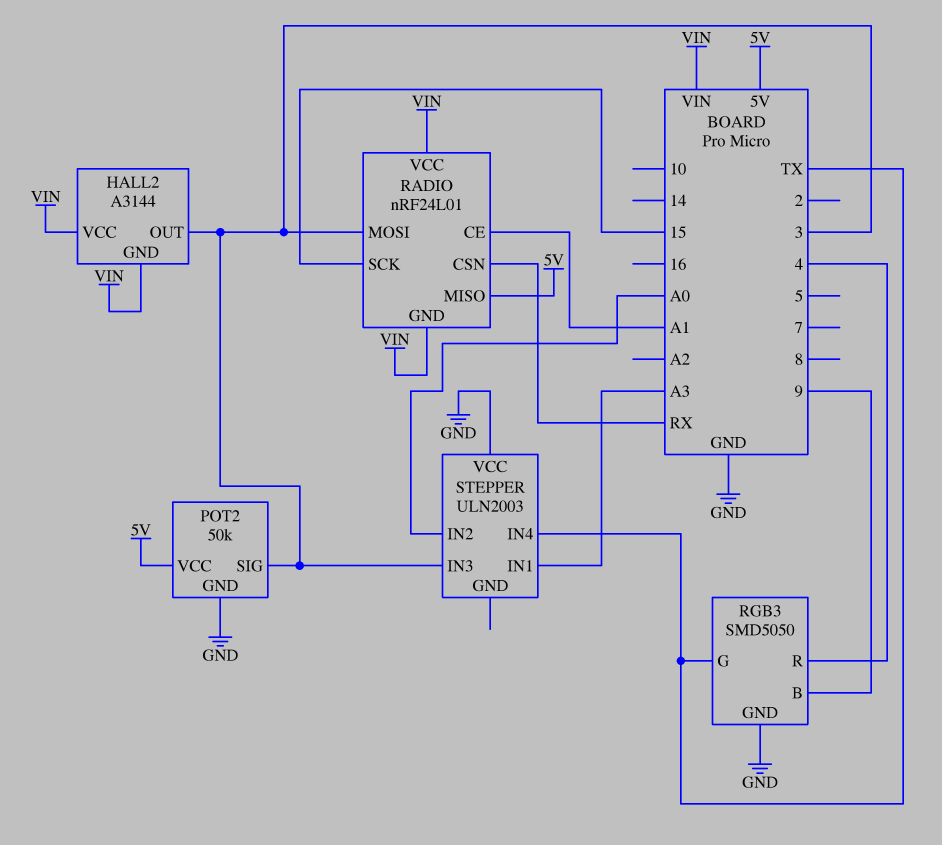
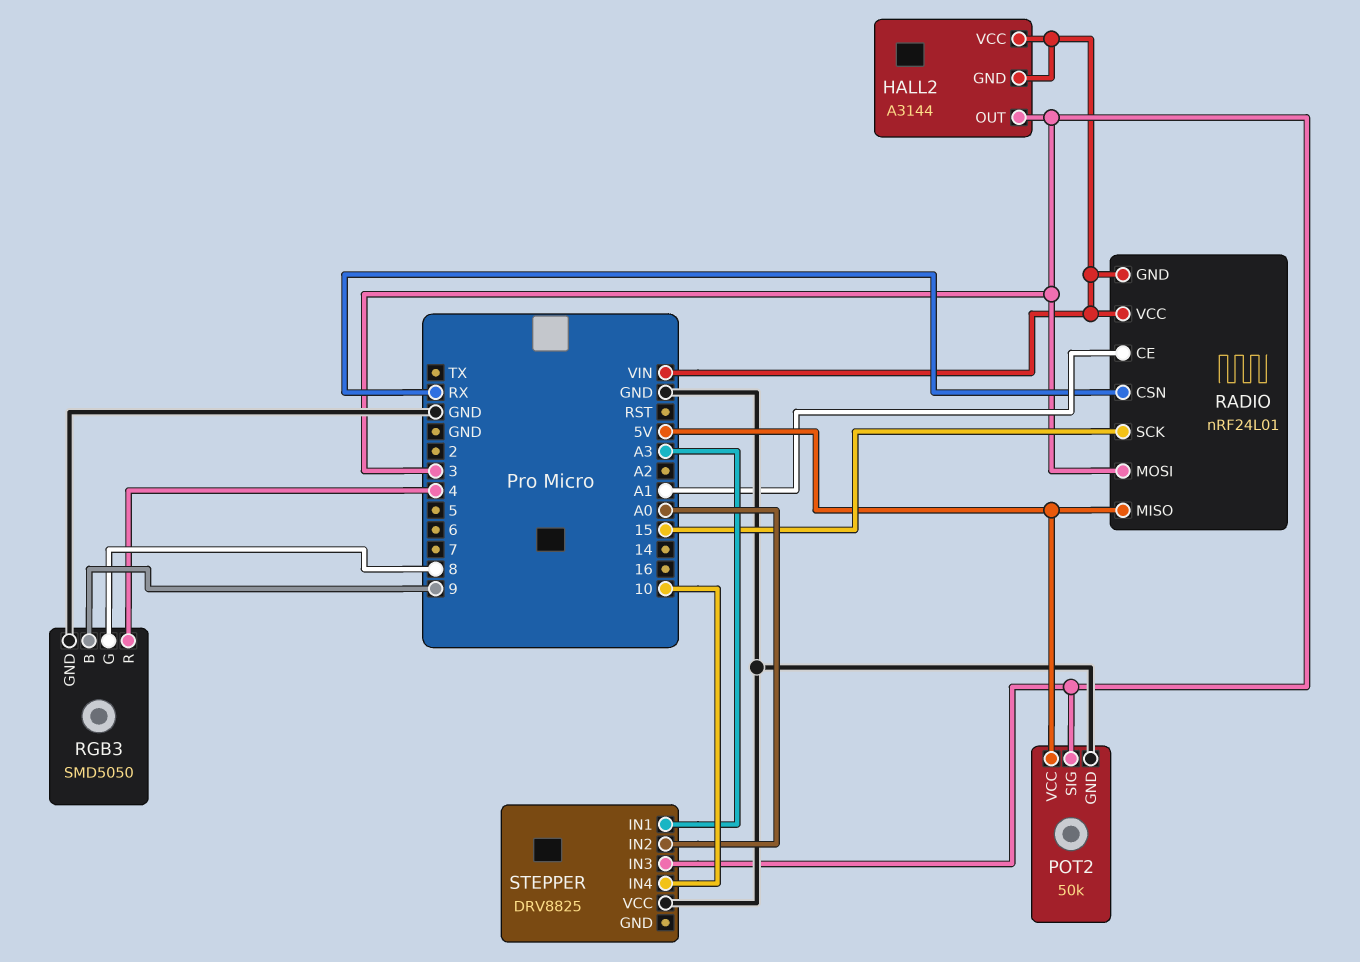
RGB3 pin G: TX -> 8
STEPPER: ULN2003 -> DRV8825
STEPPER pin IN4: TX -> 10

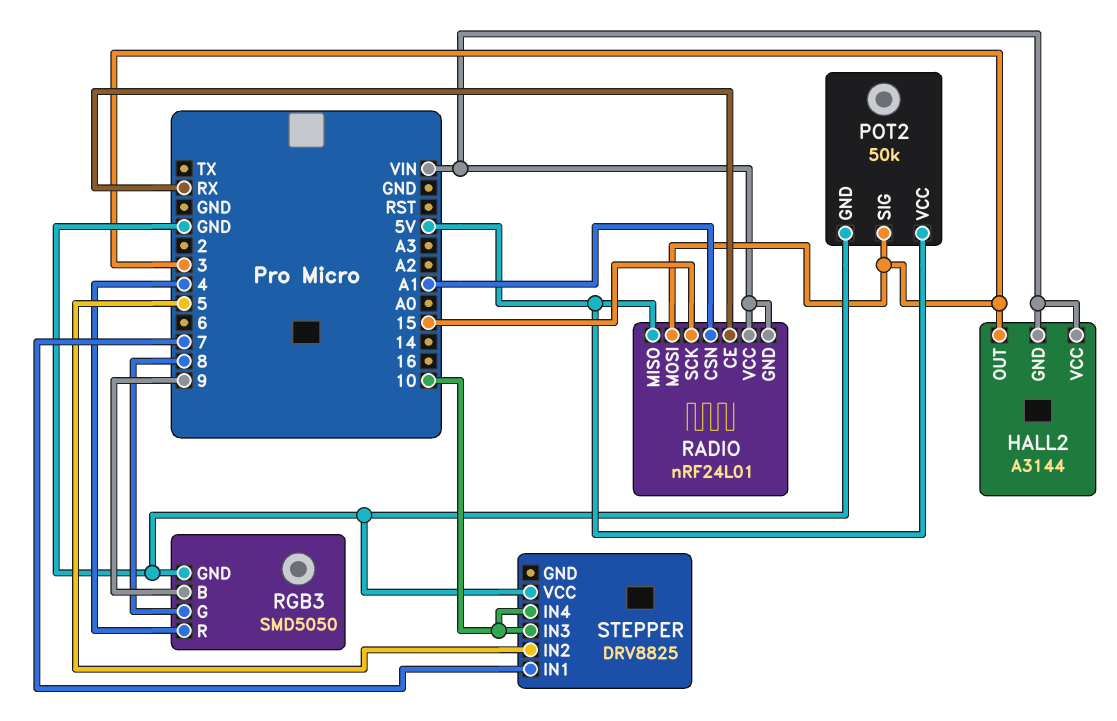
RADIO pin CE: A1 -> RX
RADIO pin CSN: RX -> A1
STEPPER pin IN1: A3 -> 7
STEPPER pin IN2: A0 -> 5
STEPPER pin IN3: 3 -> 10

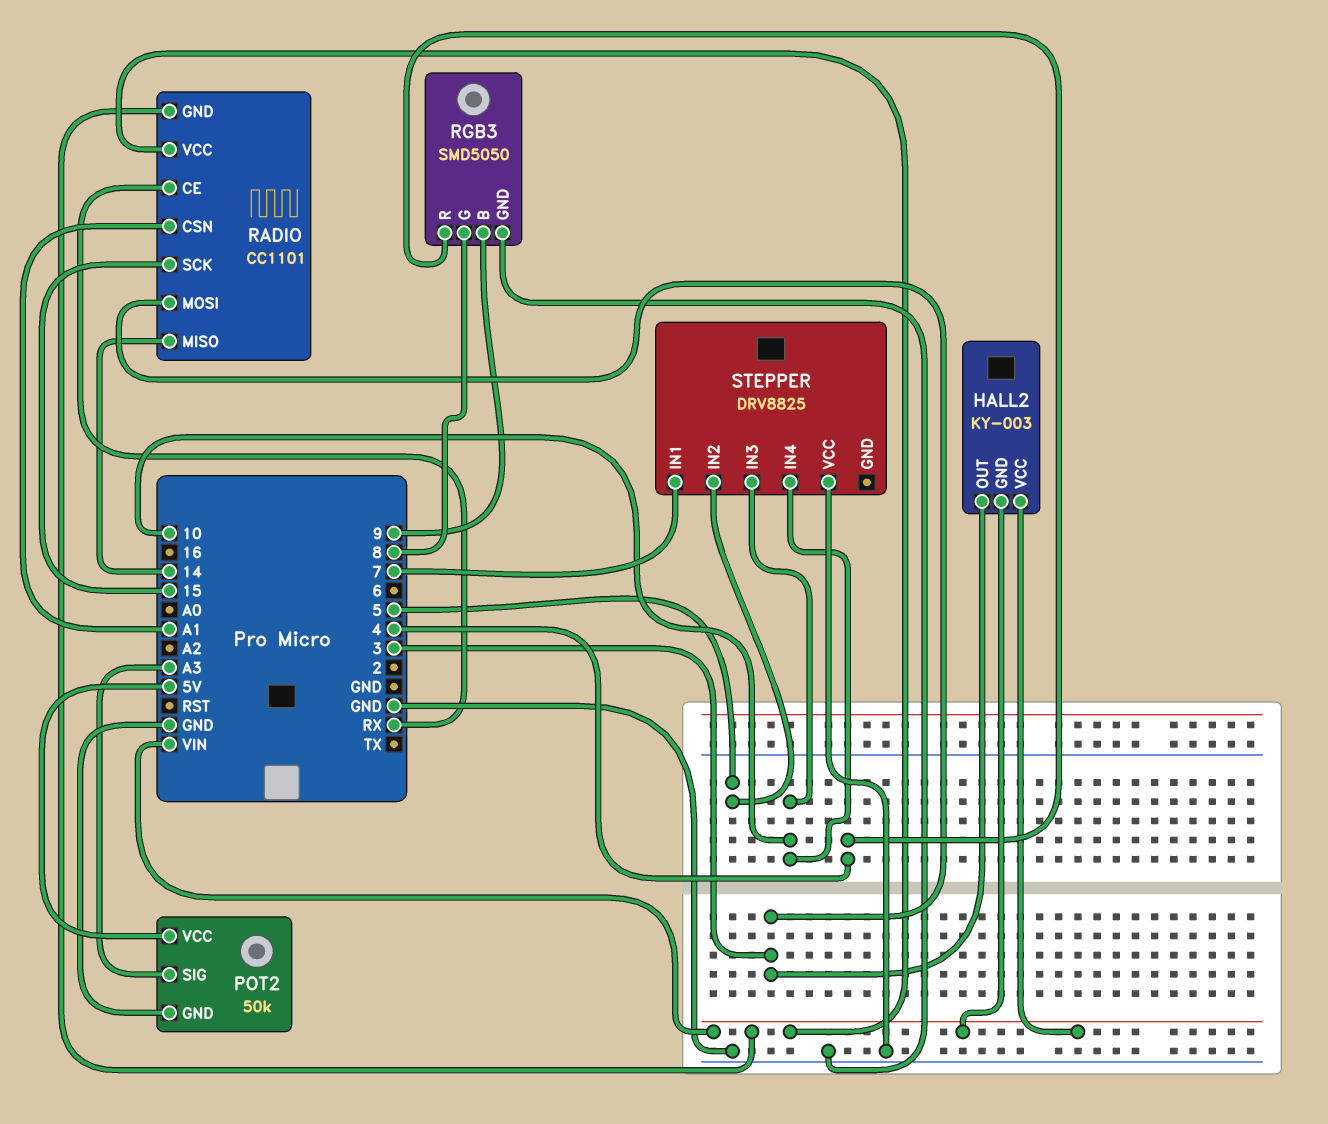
HALL2: A3144 -> KY-003
POT2 pin SIG: 3 -> A3
RADIO: nRF24L01 -> CC1101
RADIO pin MISO: 5V -> 14

